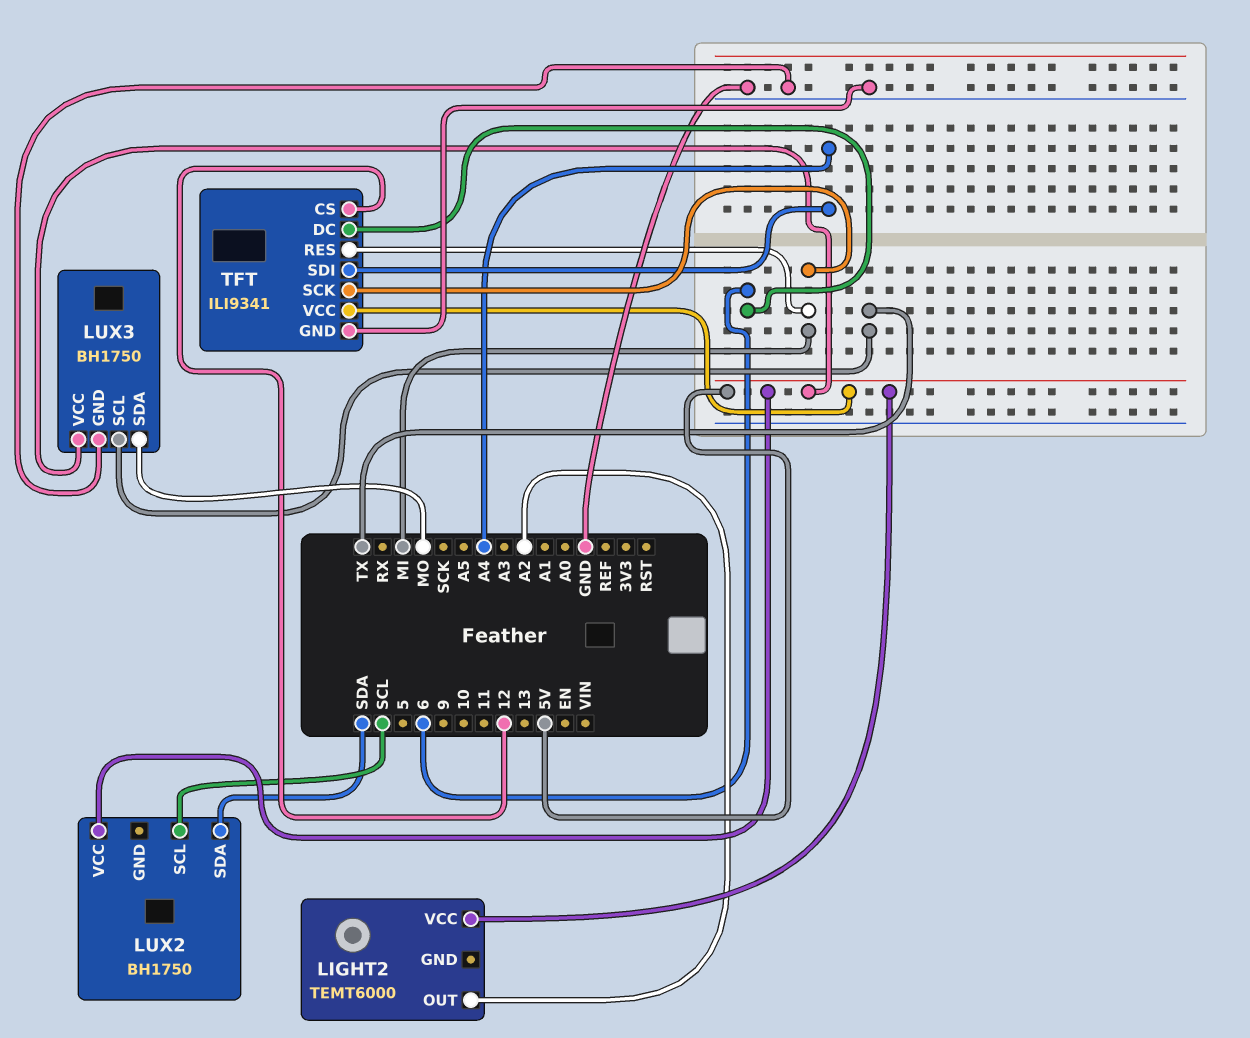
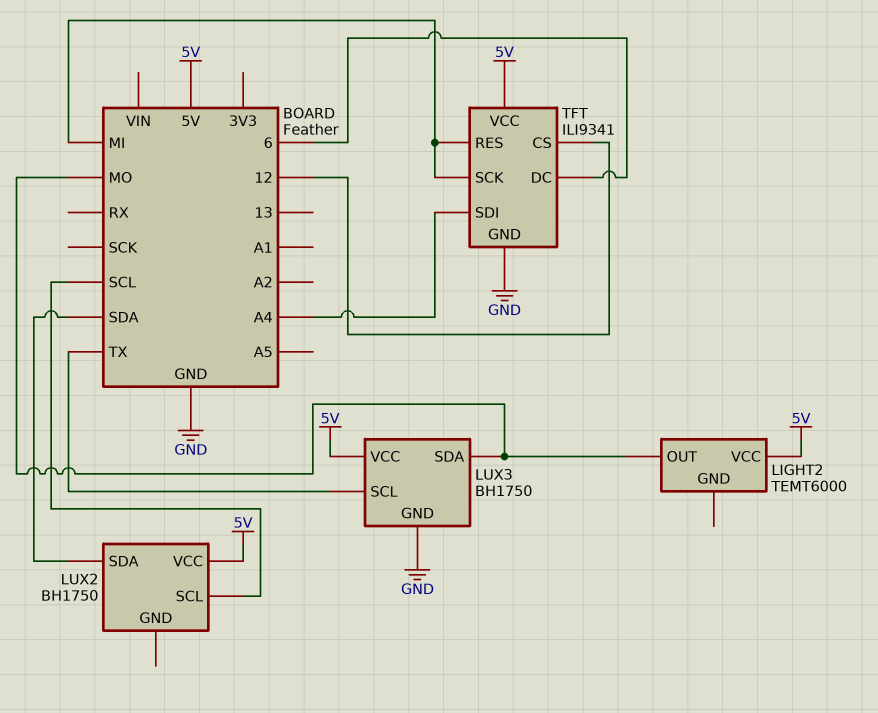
LIGHT2 pin OUT: A2 -> MO

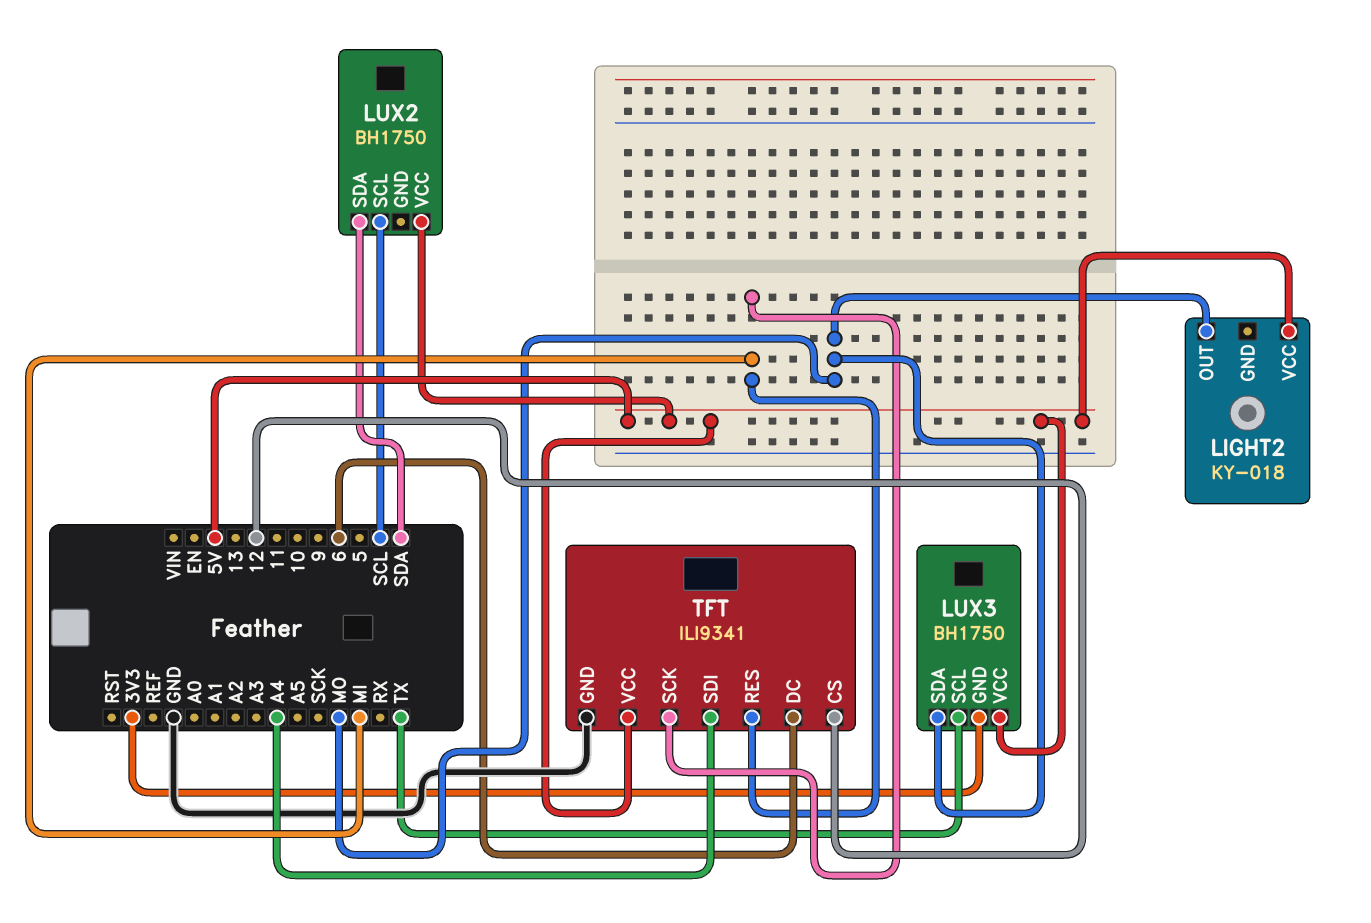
LIGHT2: TEMT6000 -> KY-018
LUX3 pin GND: GND -> 3V3

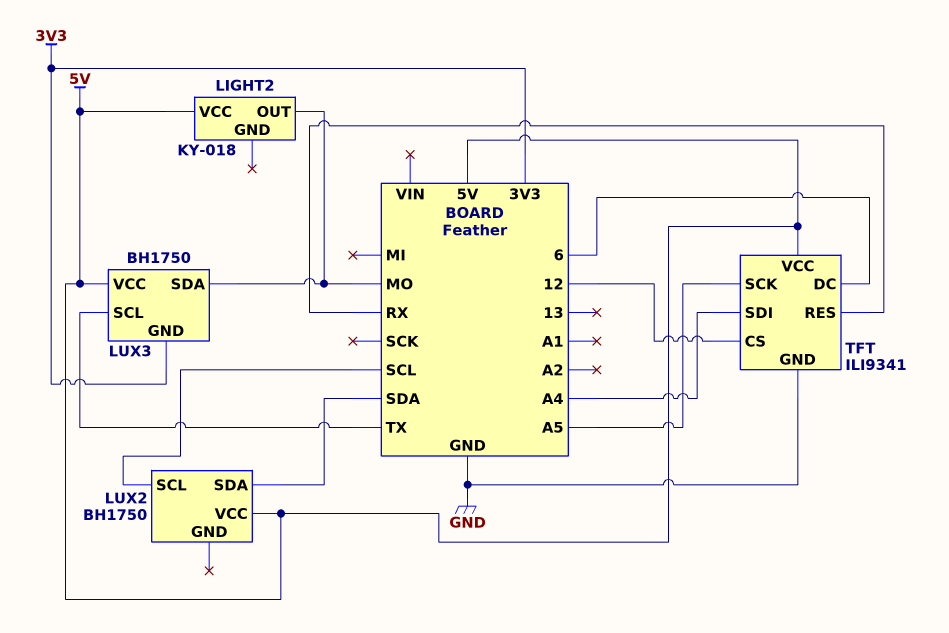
TFT pin RES: MI -> RX
TFT pin SCK: MI -> A5

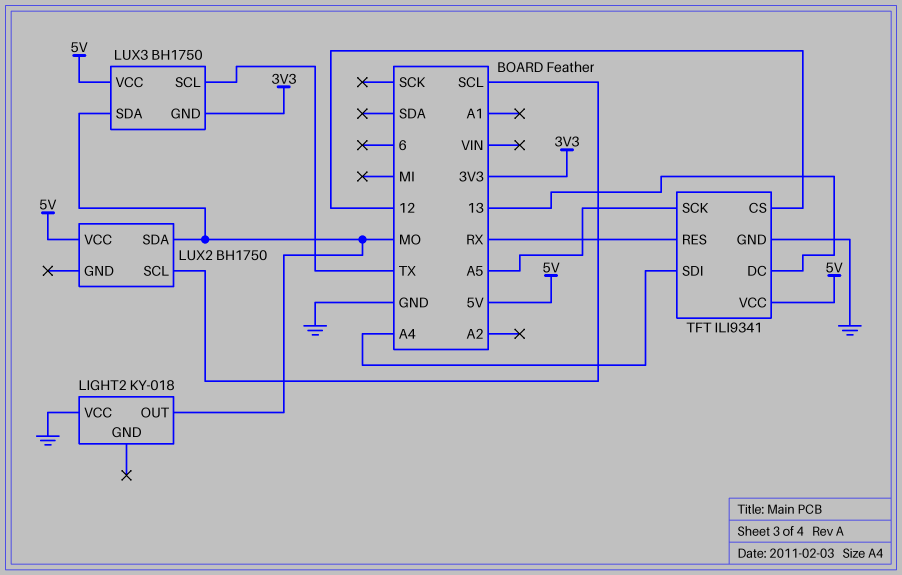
LIGHT2 pin VCC: 5V -> GND
LUX2 pin SDA: SDA -> MO
TFT pin DC: 6 -> 13

